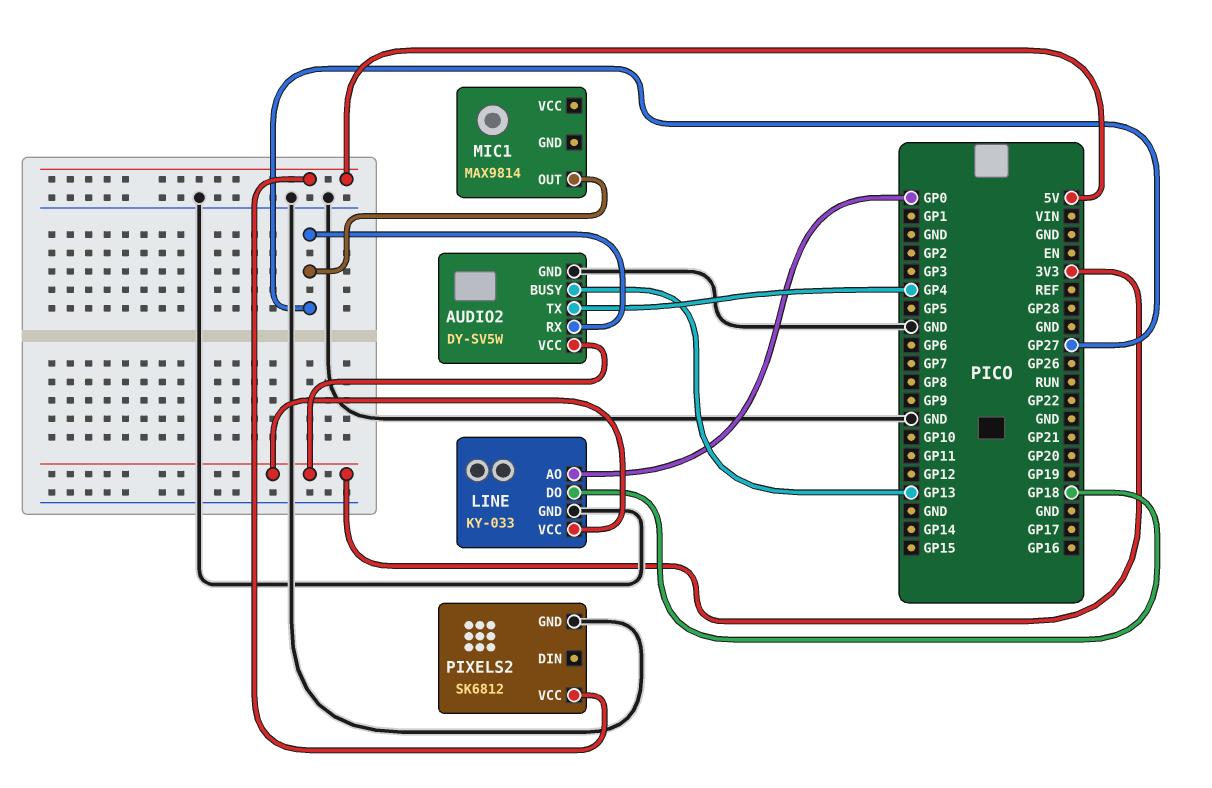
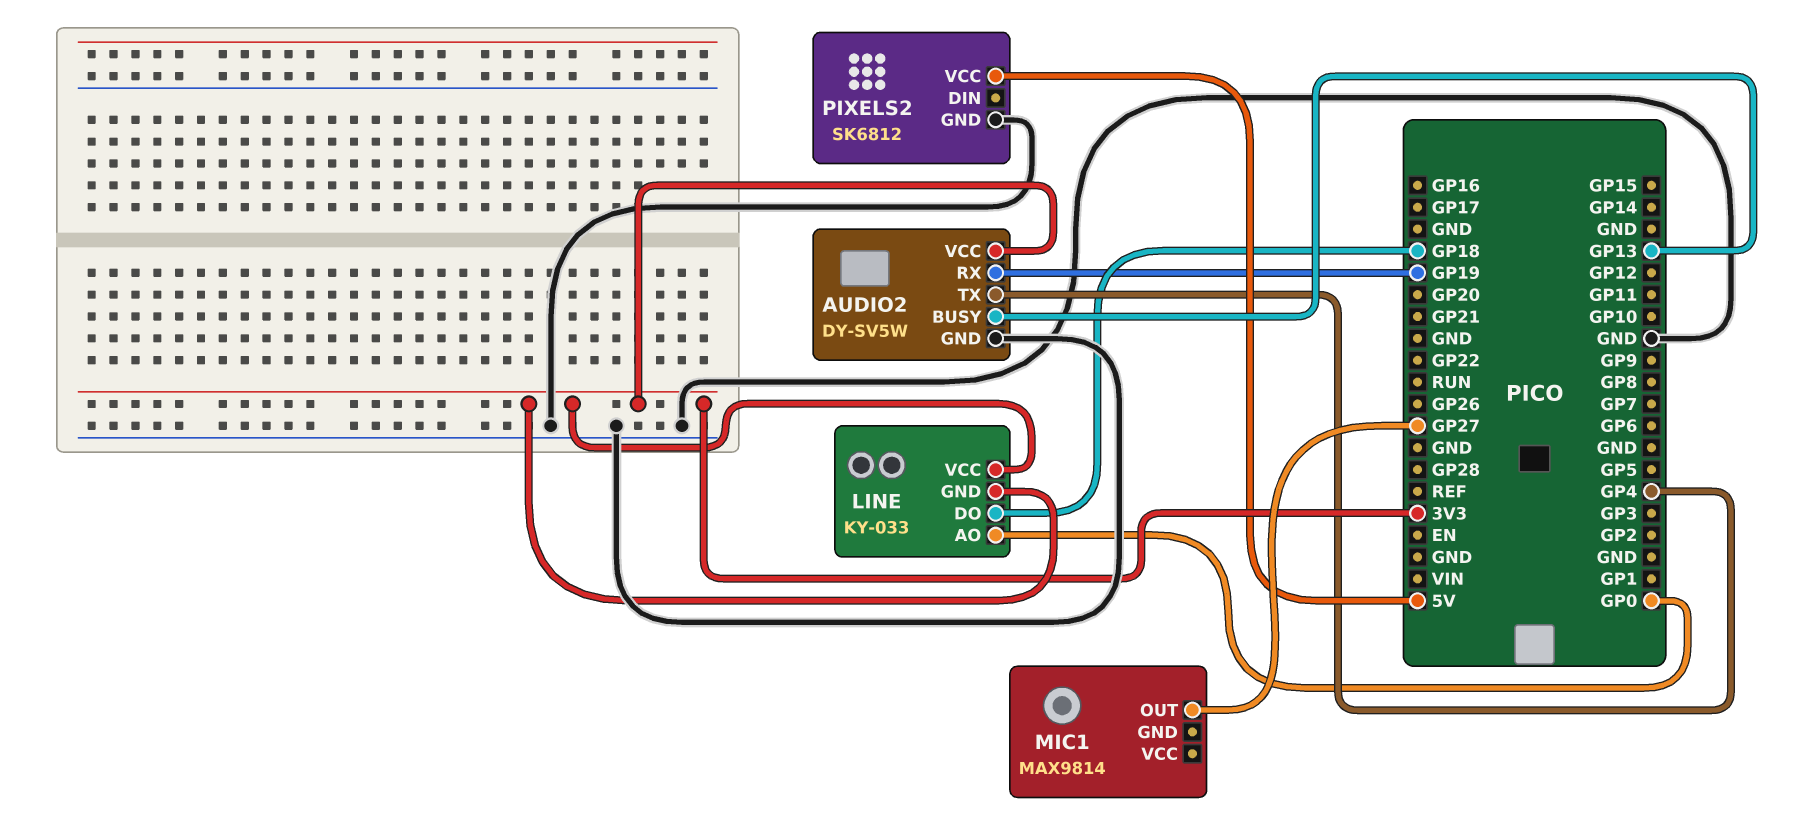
AUDIO2 pin RX: GP27 -> GP19
LINE pin GND: GND -> 3V3

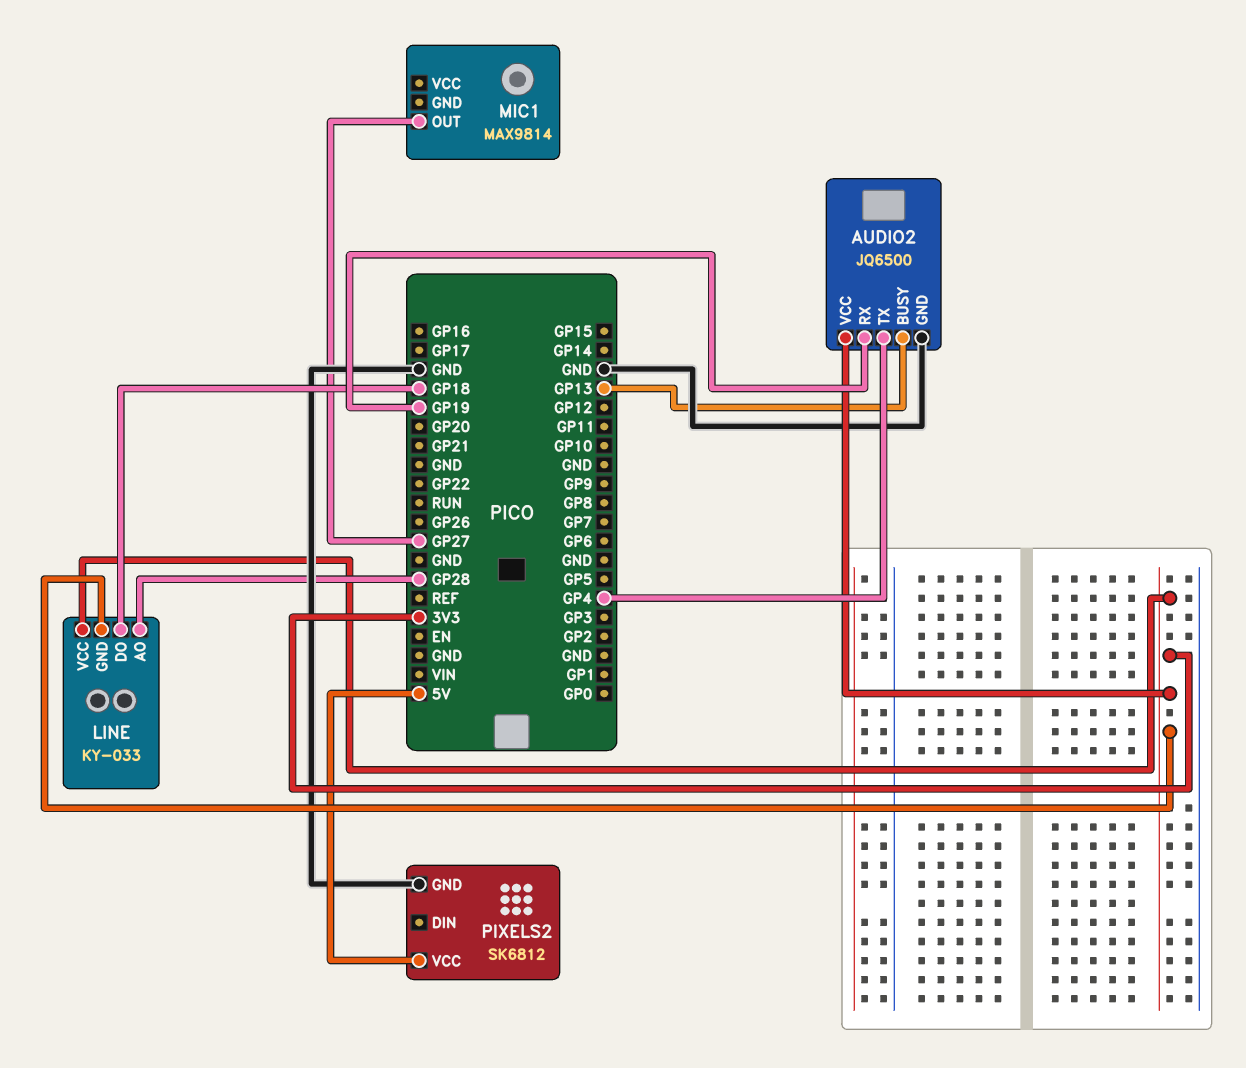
AUDIO2: DY-SV5W -> JQ6500
LINE pin AO: GP0 -> GP28

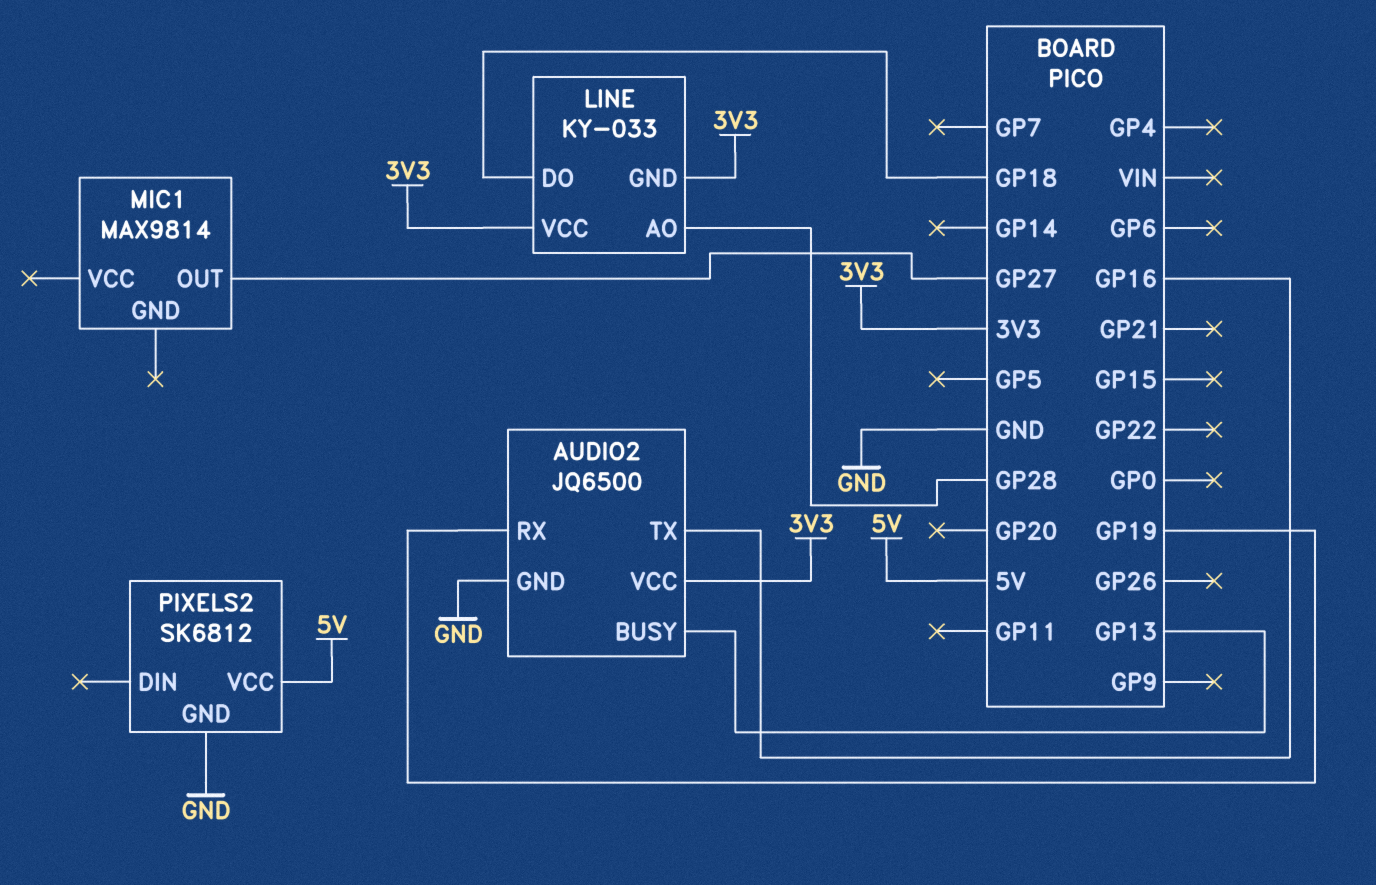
AUDIO2 pin TX: GP4 -> GP16

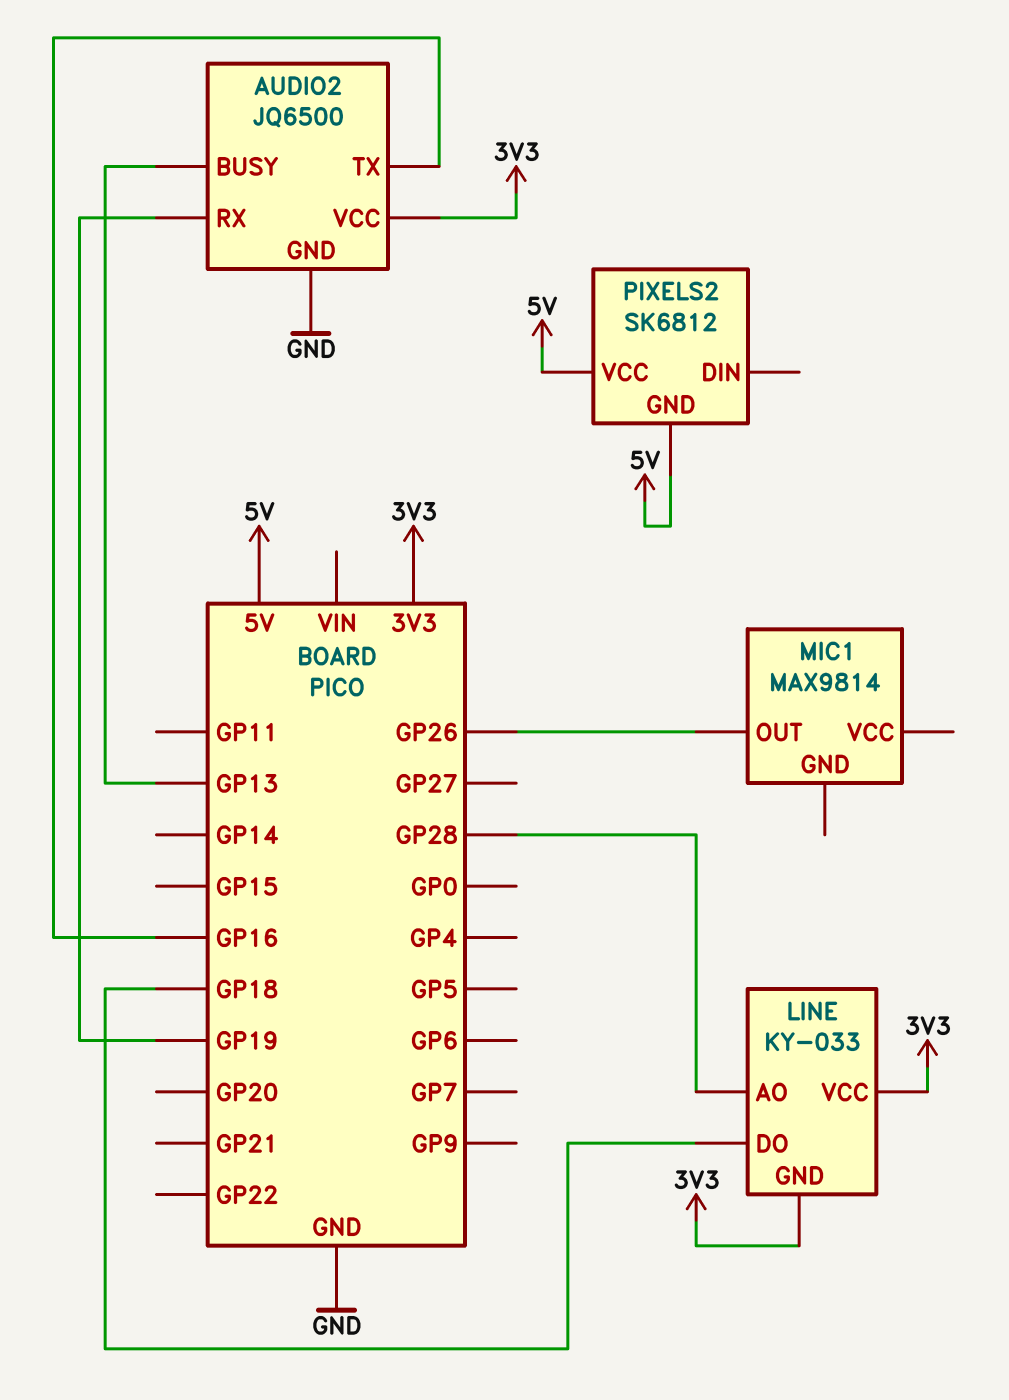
MIC1 pin OUT: GP27 -> GP26
PIXELS2 pin GND: GND -> 5V

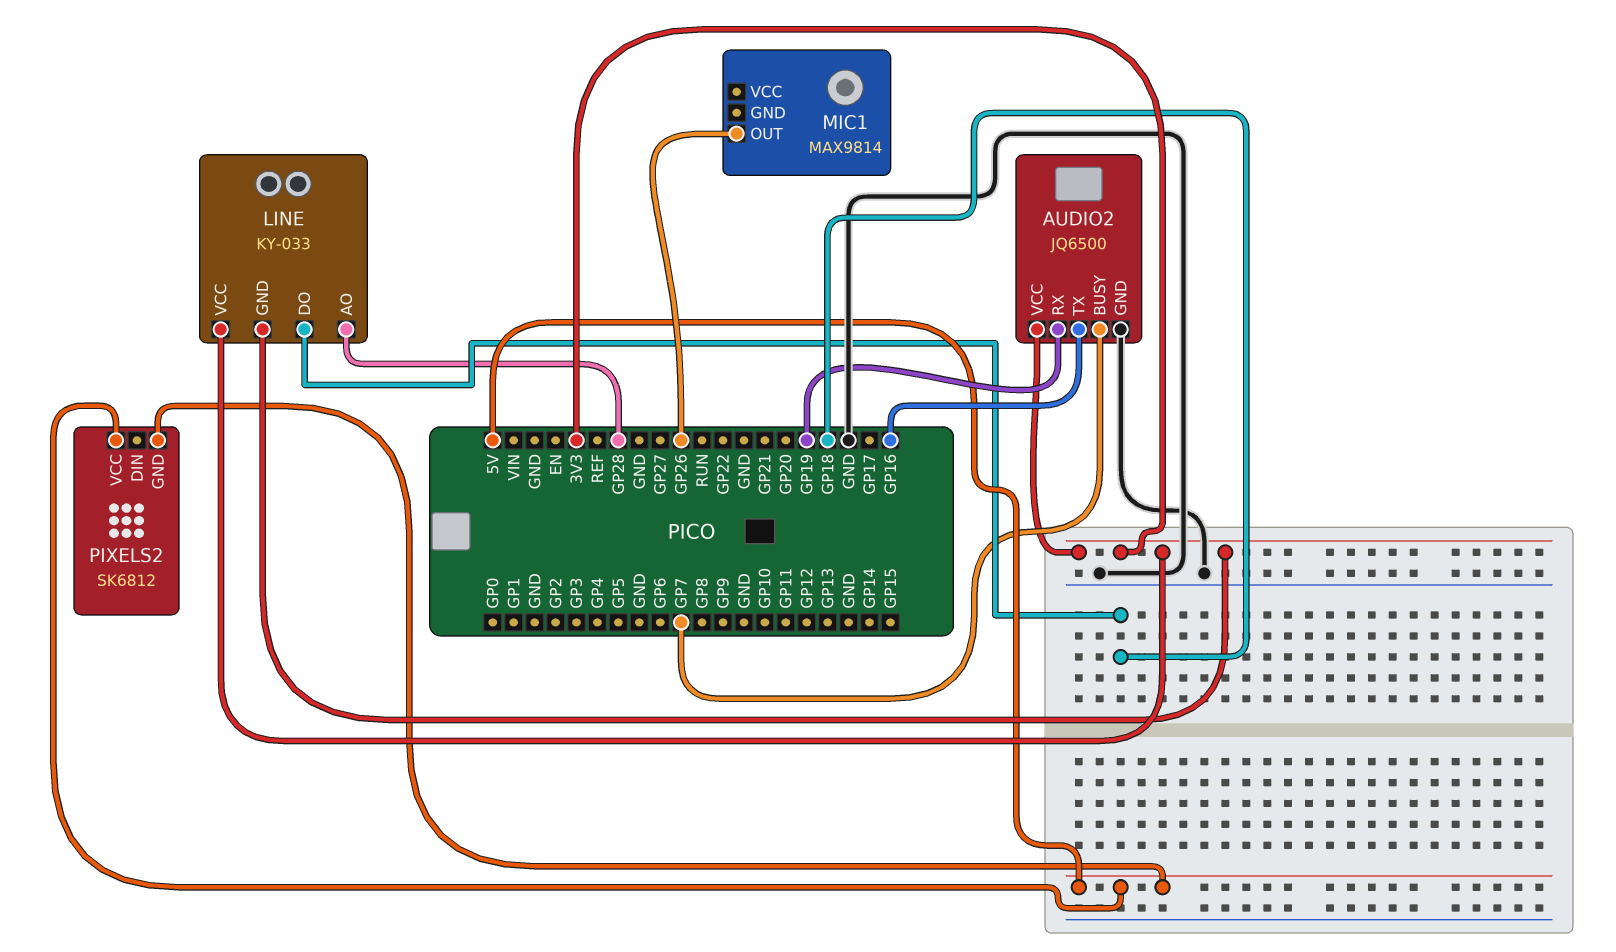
AUDIO2 pin BUSY: GP13 -> GP7

